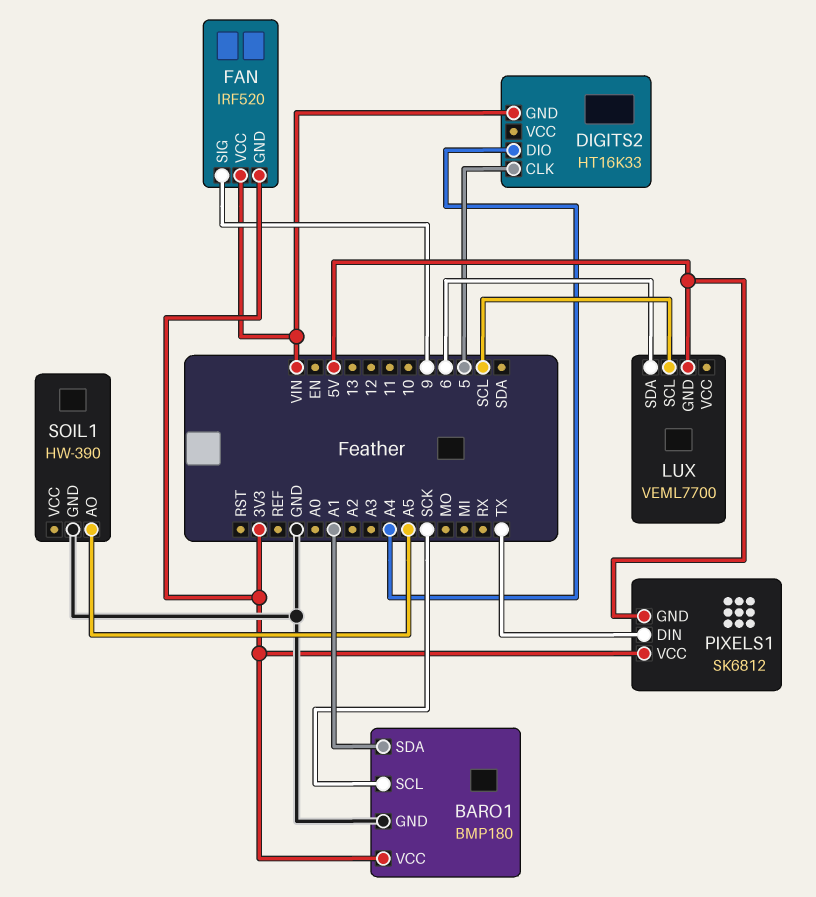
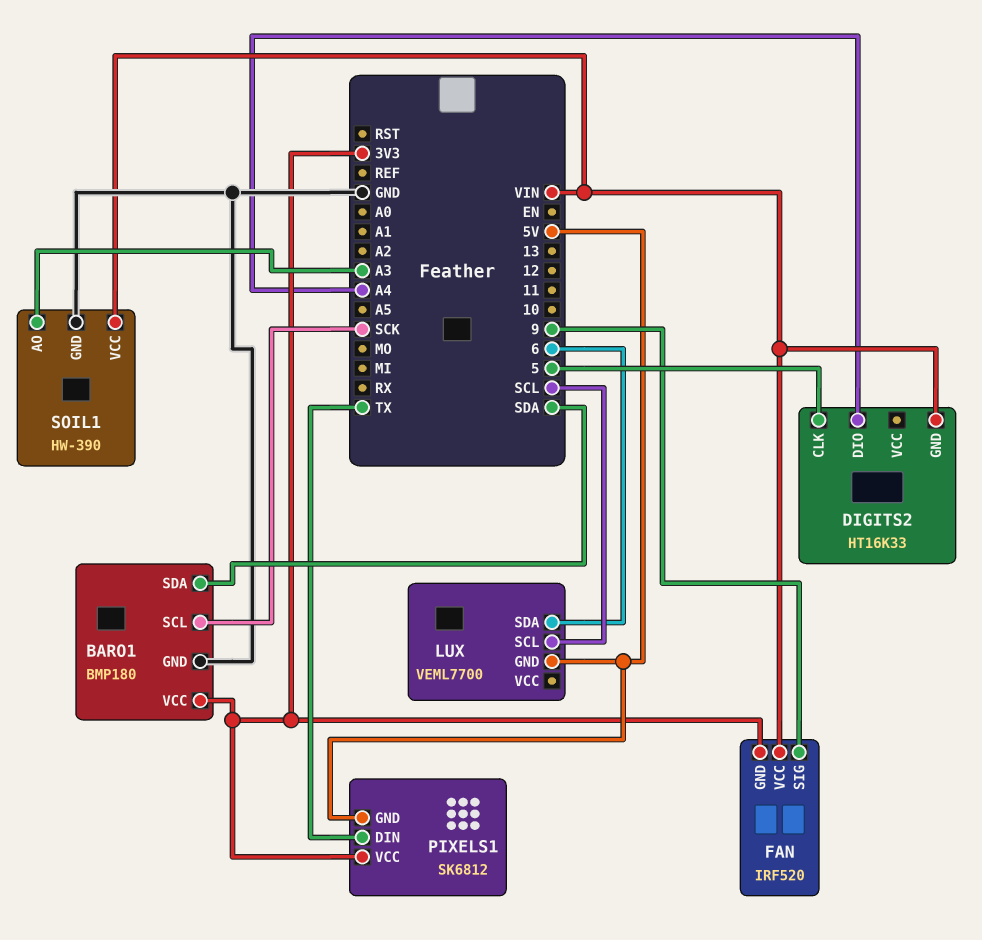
BARO1 pin SDA: A1 -> SDA
SOIL1 pin AO: A5 -> A3
SOIL1 pin VCC: none -> VIN

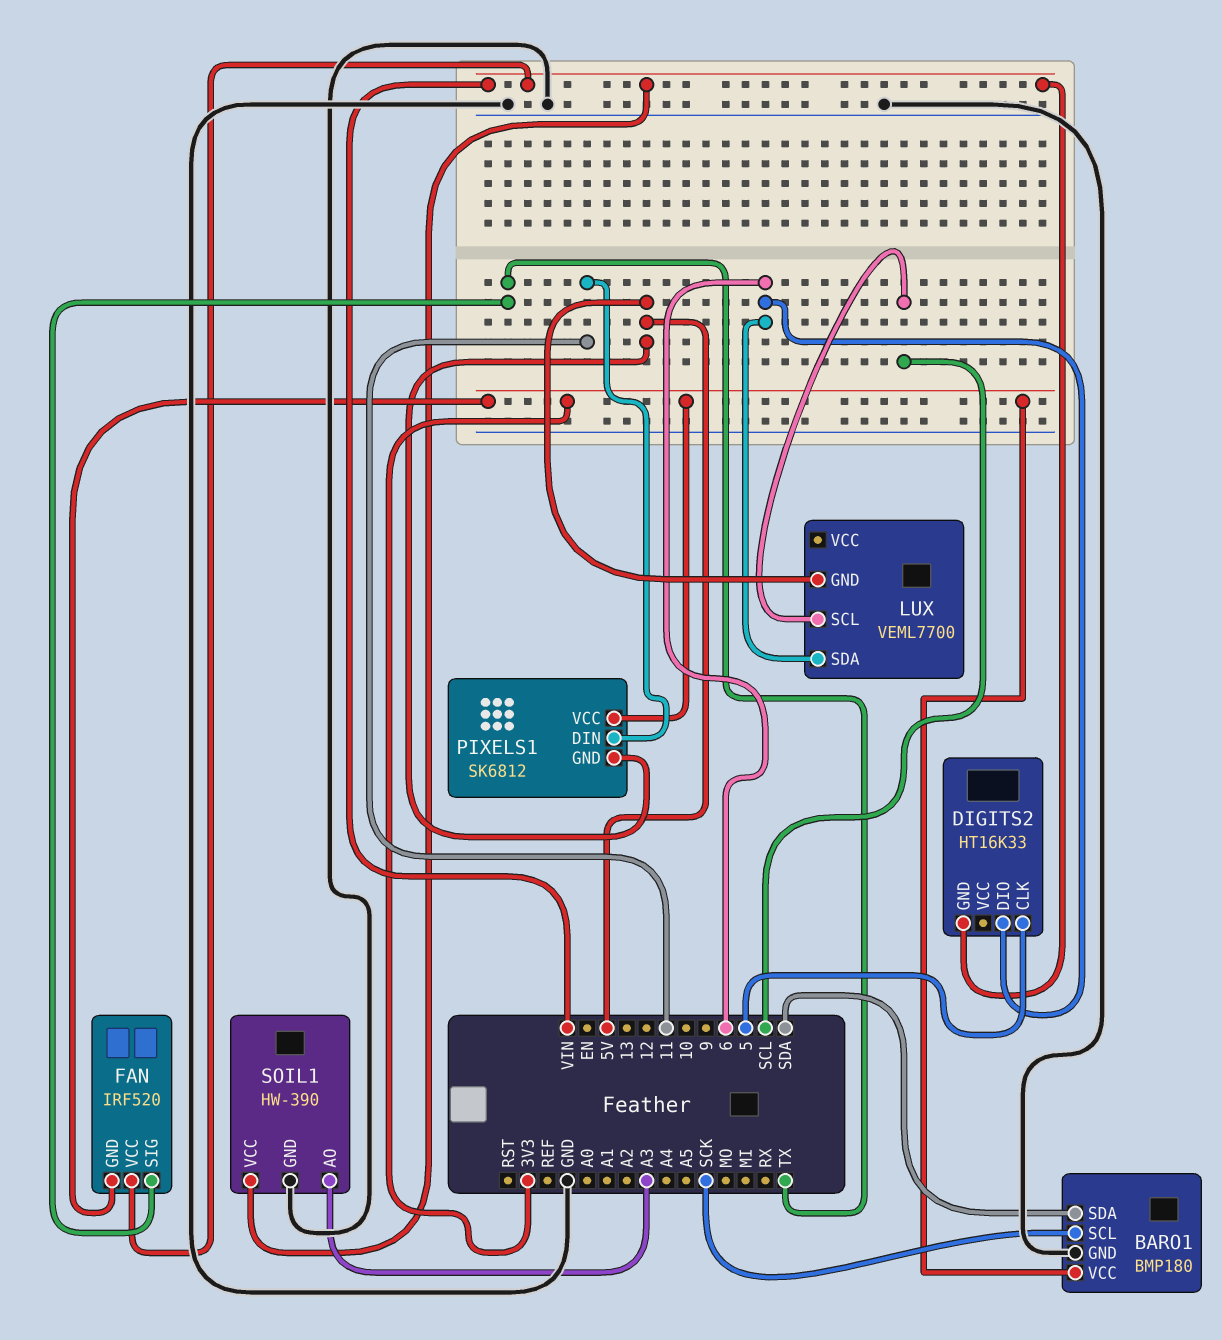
DIGITS2 pin DIO: A4 -> 6
FAN pin SIG: 9 -> TX
PIXELS1 pin DIN: TX -> 11

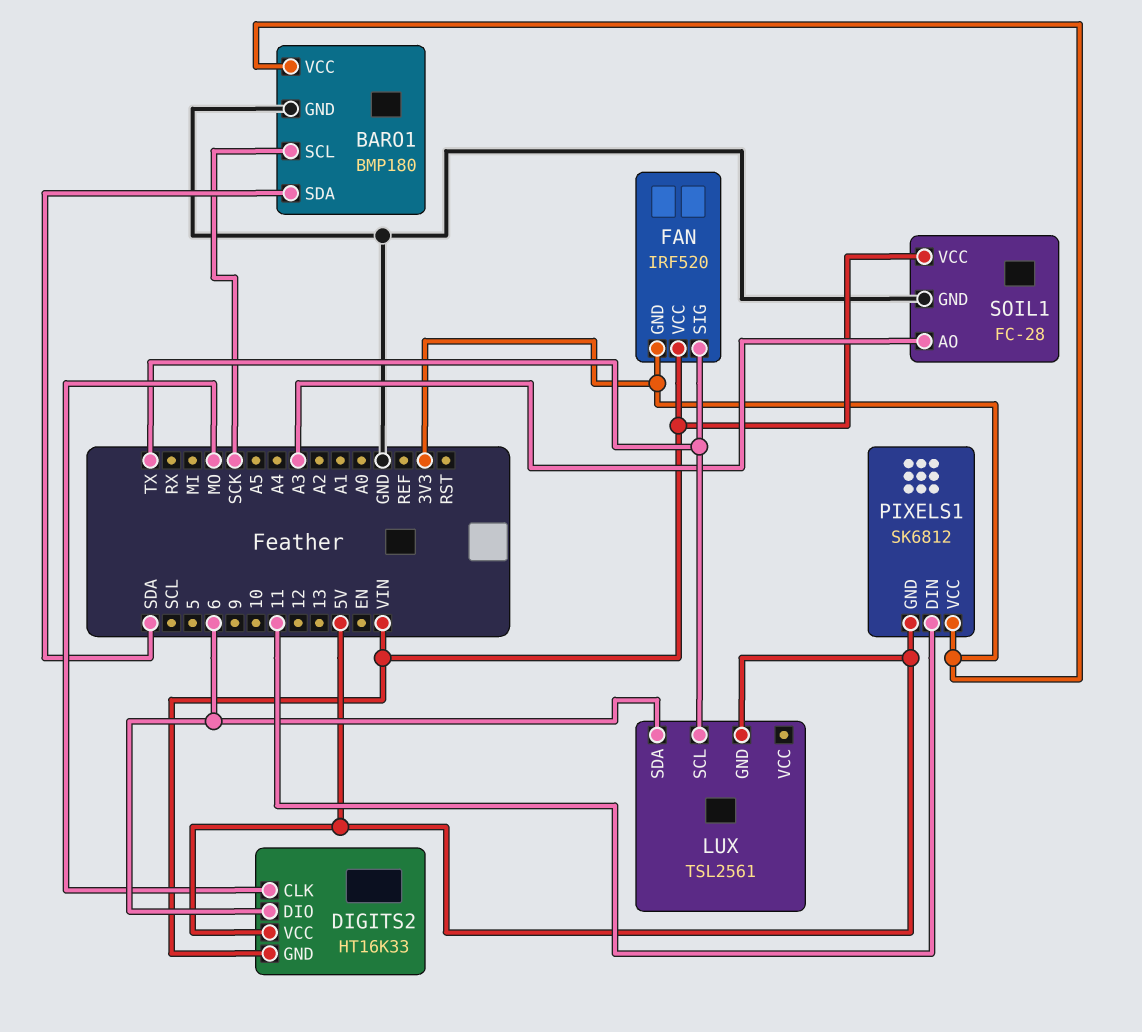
DIGITS2 pin CLK: 5 -> MO
DIGITS2 pin VCC: none -> 5V
LUX: VEML7700 -> TSL2561
LUX pin SCL: SCL -> TX
SOIL1: HW-390 -> FC-28

